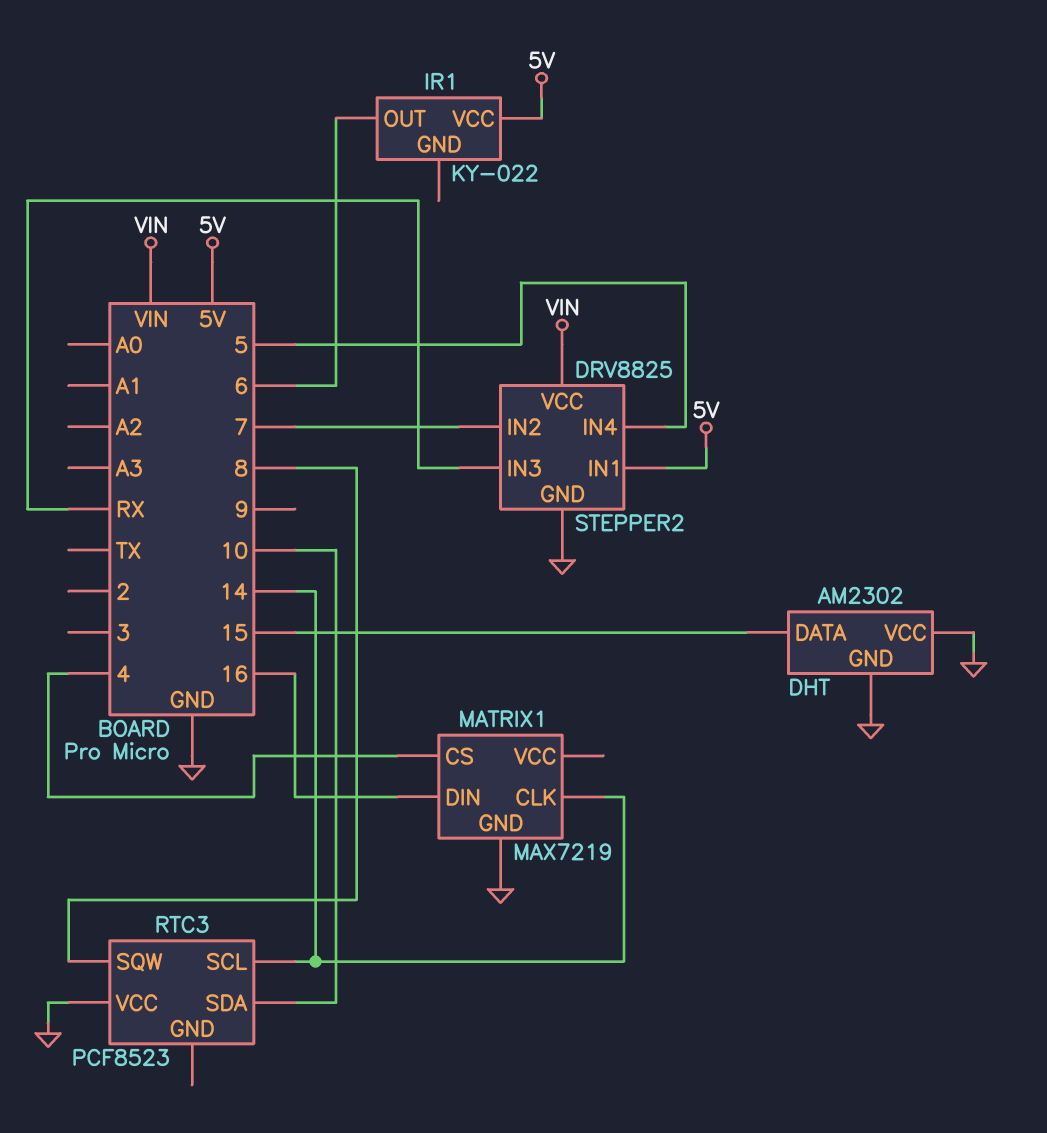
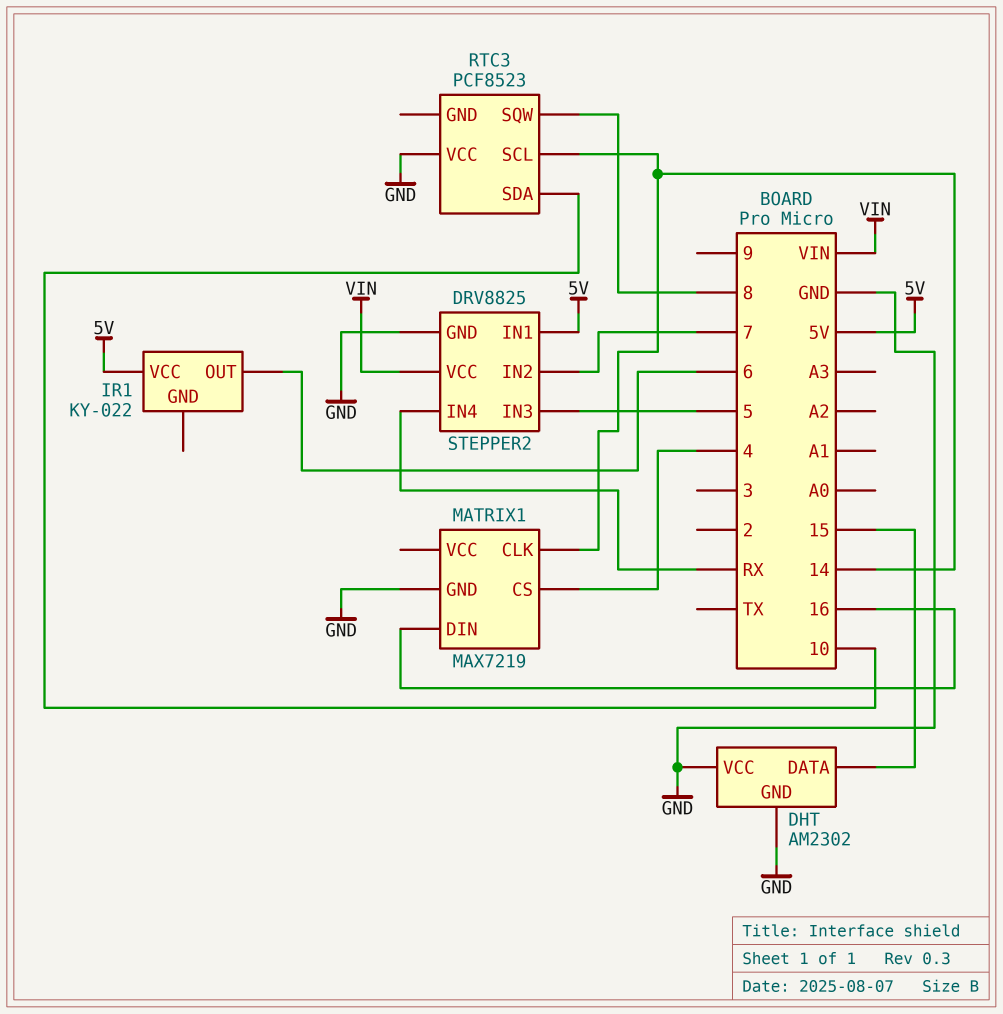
STEPPER2 pin IN3: RX -> 5
STEPPER2 pin IN4: 5 -> RX

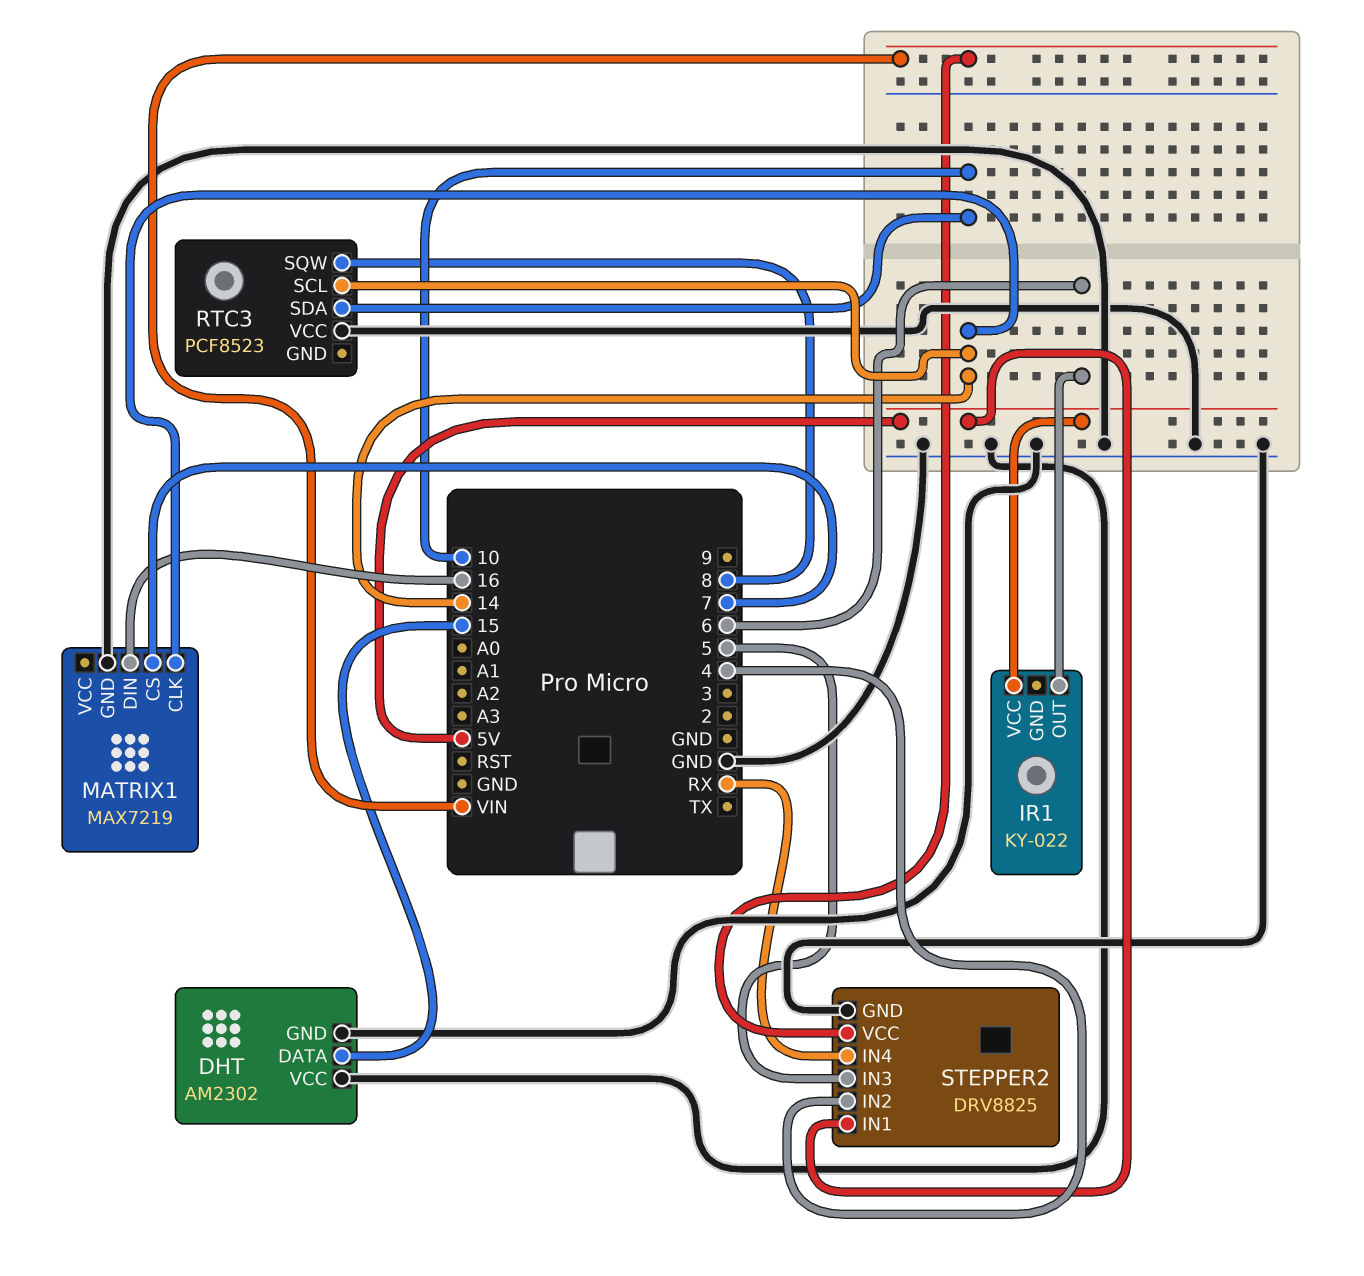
MATRIX1 pin CS: 4 -> 7
STEPPER2 pin IN2: 7 -> 4

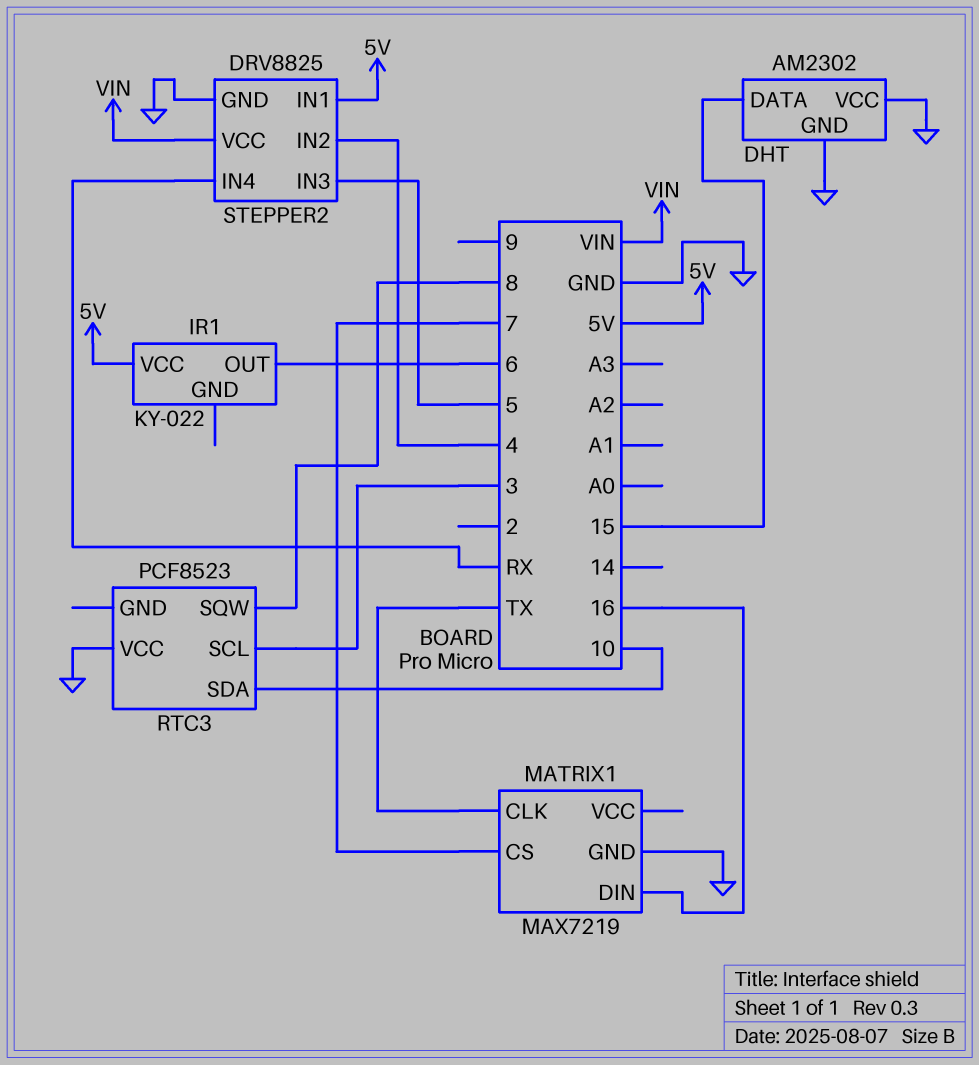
MATRIX1 pin CLK: 14 -> TX
RTC3 pin SCL: 14 -> 3

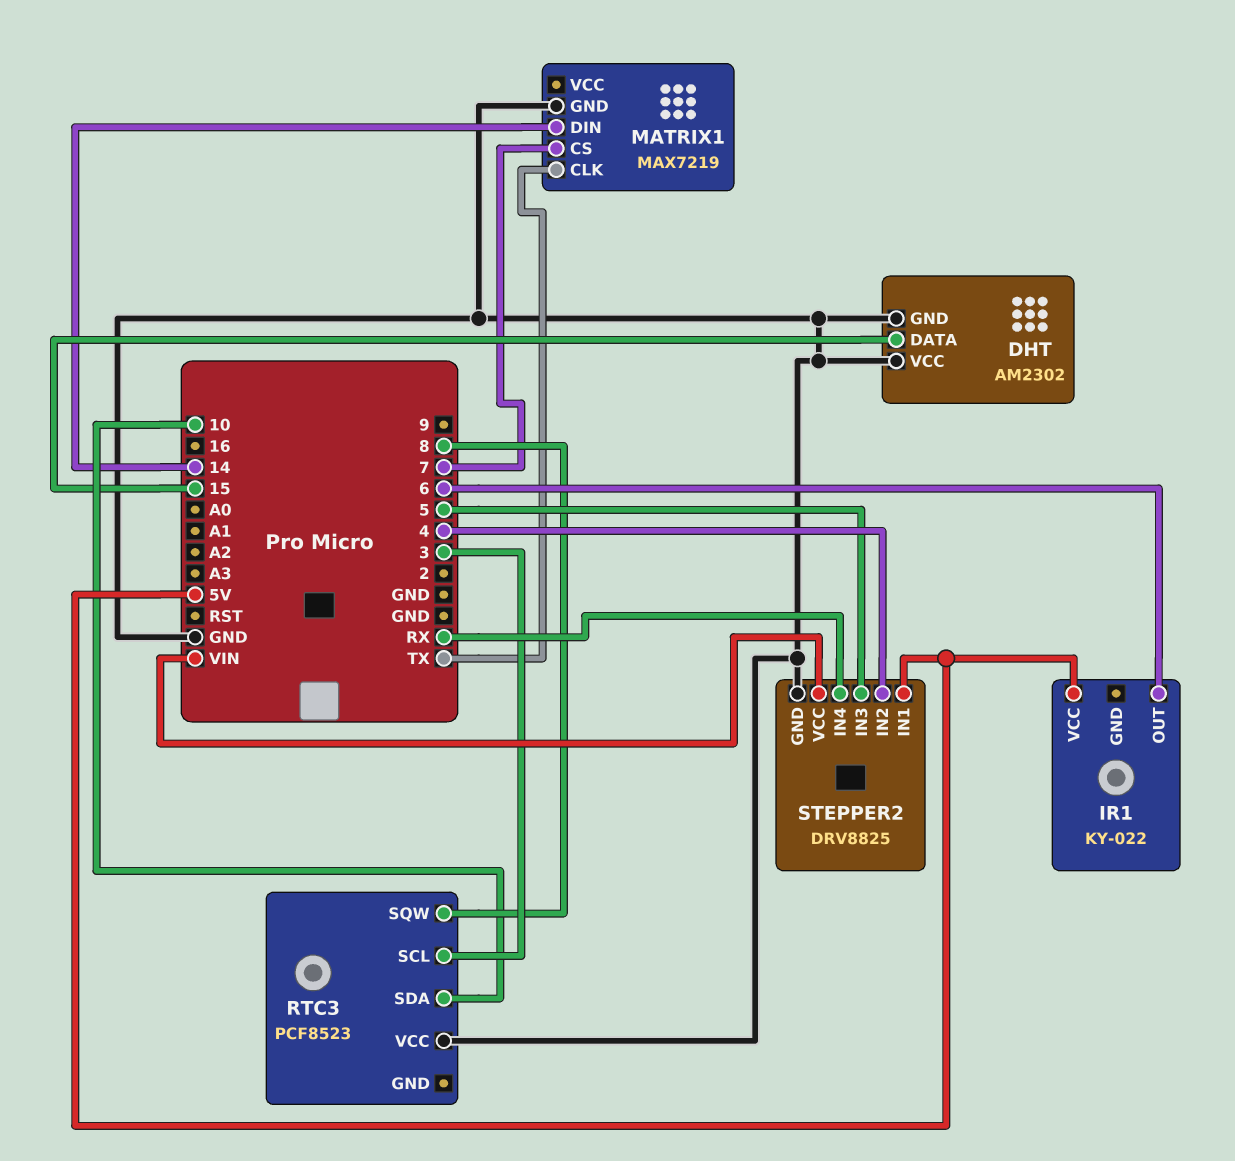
MATRIX1 pin DIN: 16 -> 14

